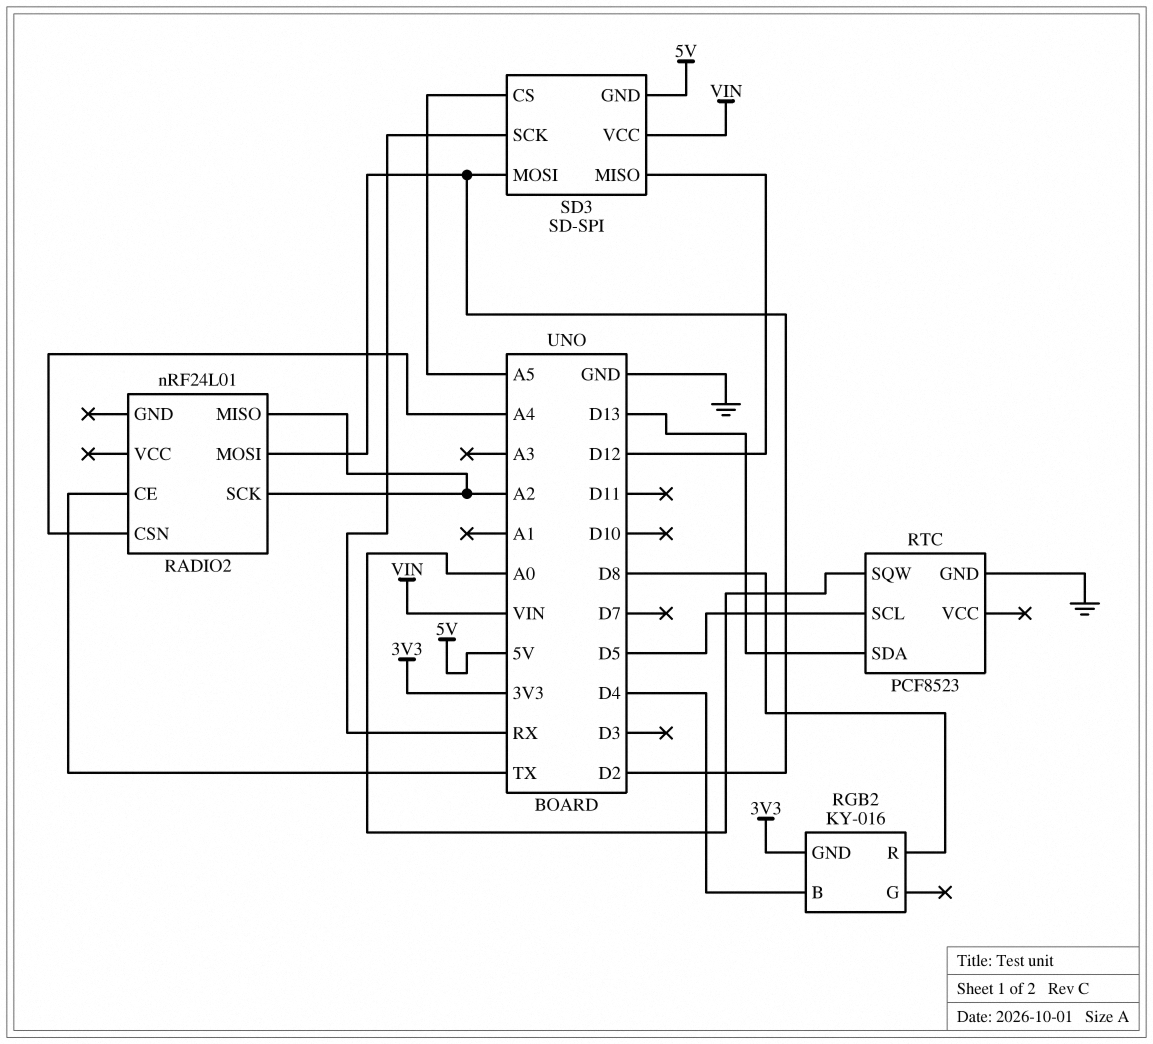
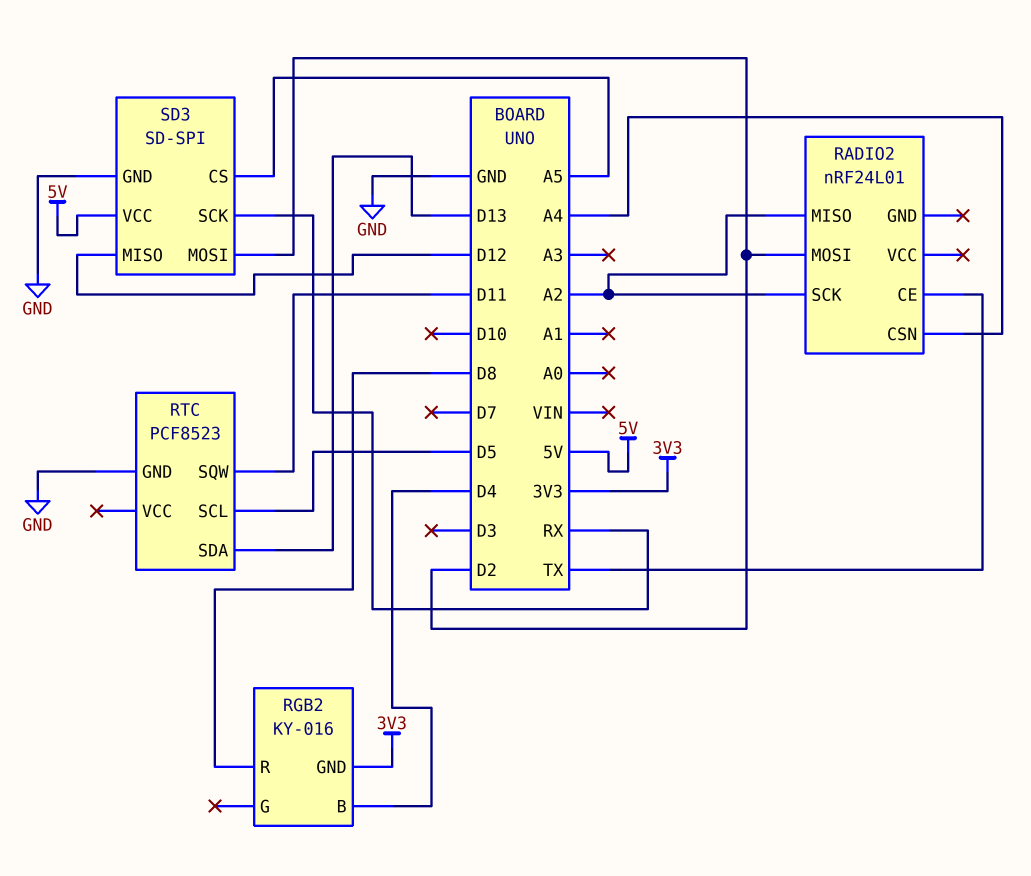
RTC pin SQW: A0 -> D11
SD3 pin GND: 5V -> GND
SD3 pin VCC: VIN -> 5V

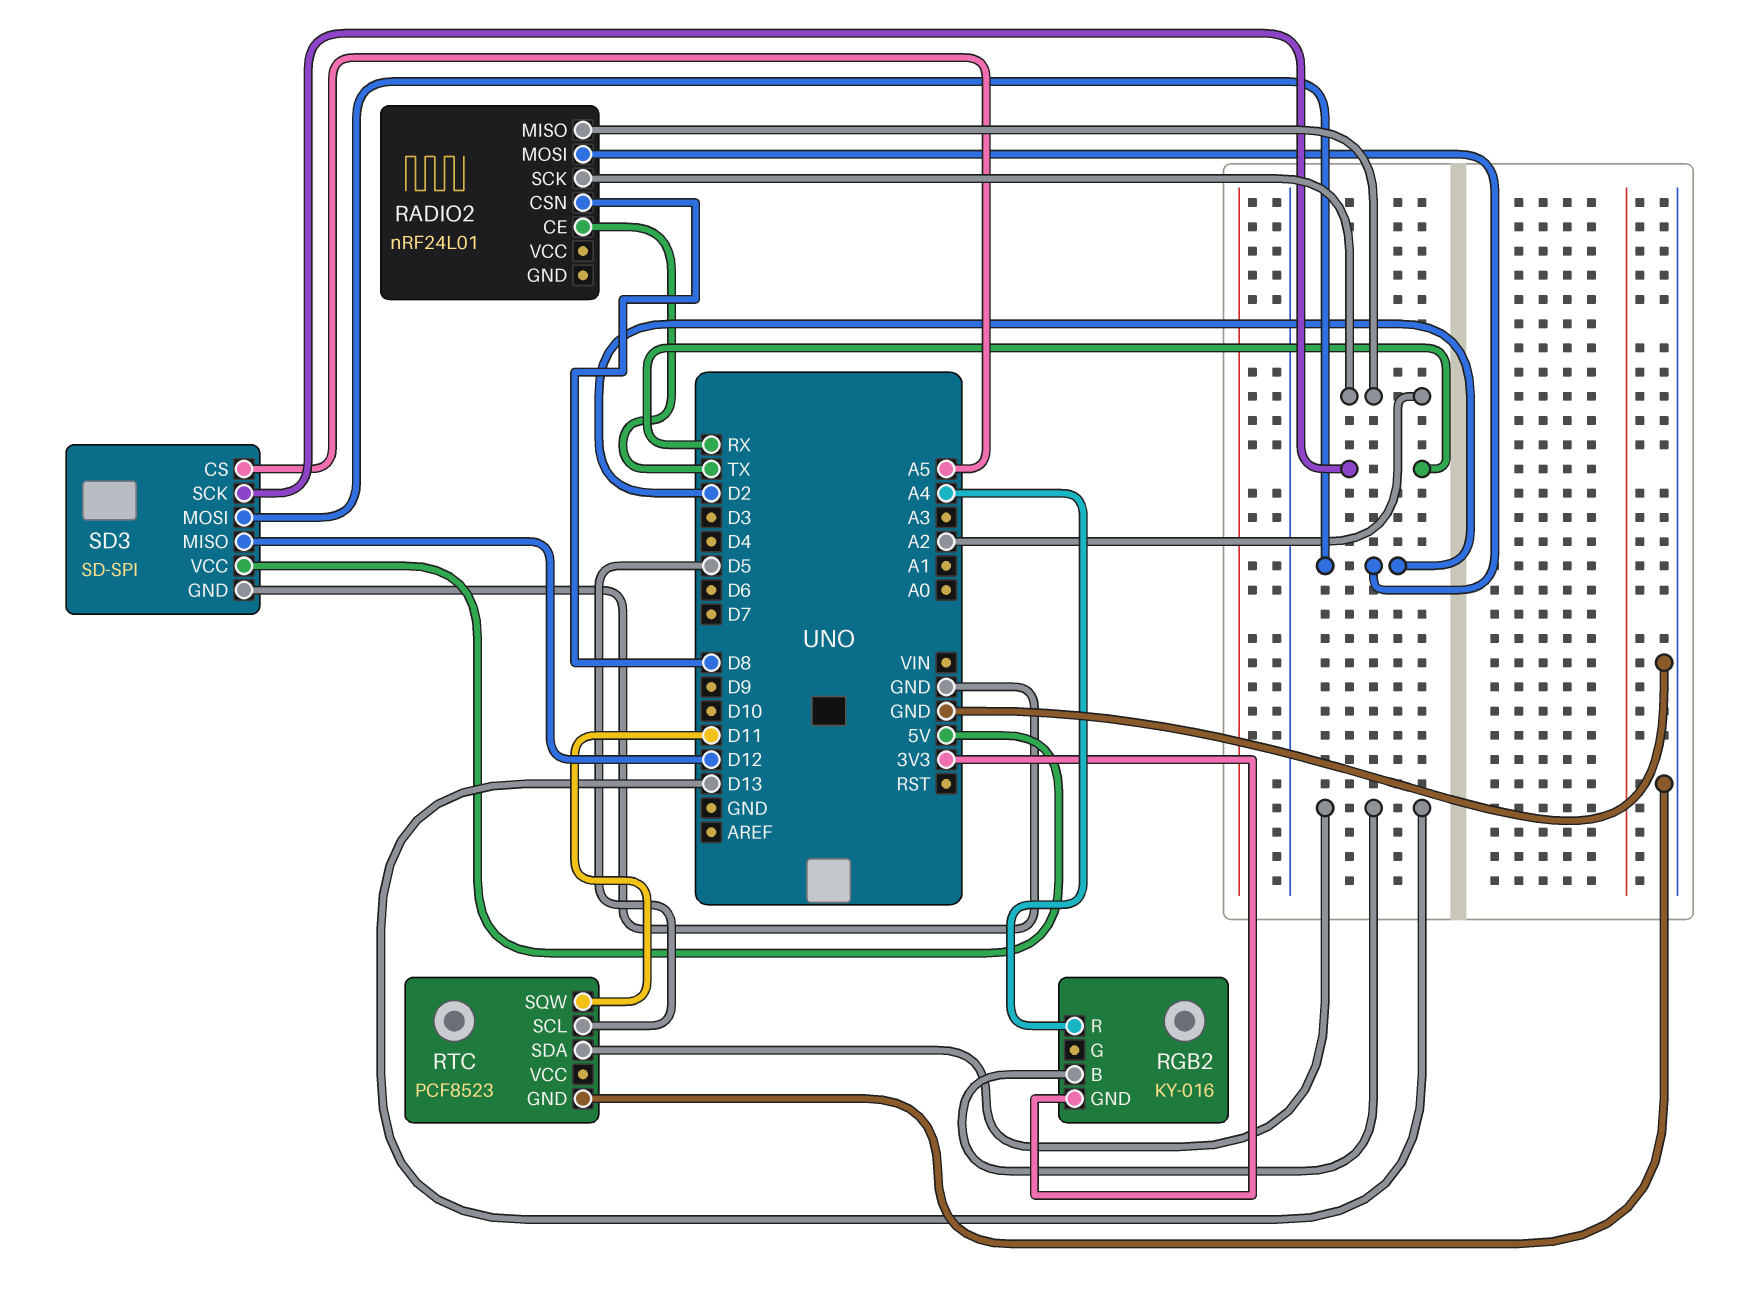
RADIO2 pin CSN: A4 -> D8
RGB2 pin B: D4 -> D13
RGB2 pin R: D8 -> A4

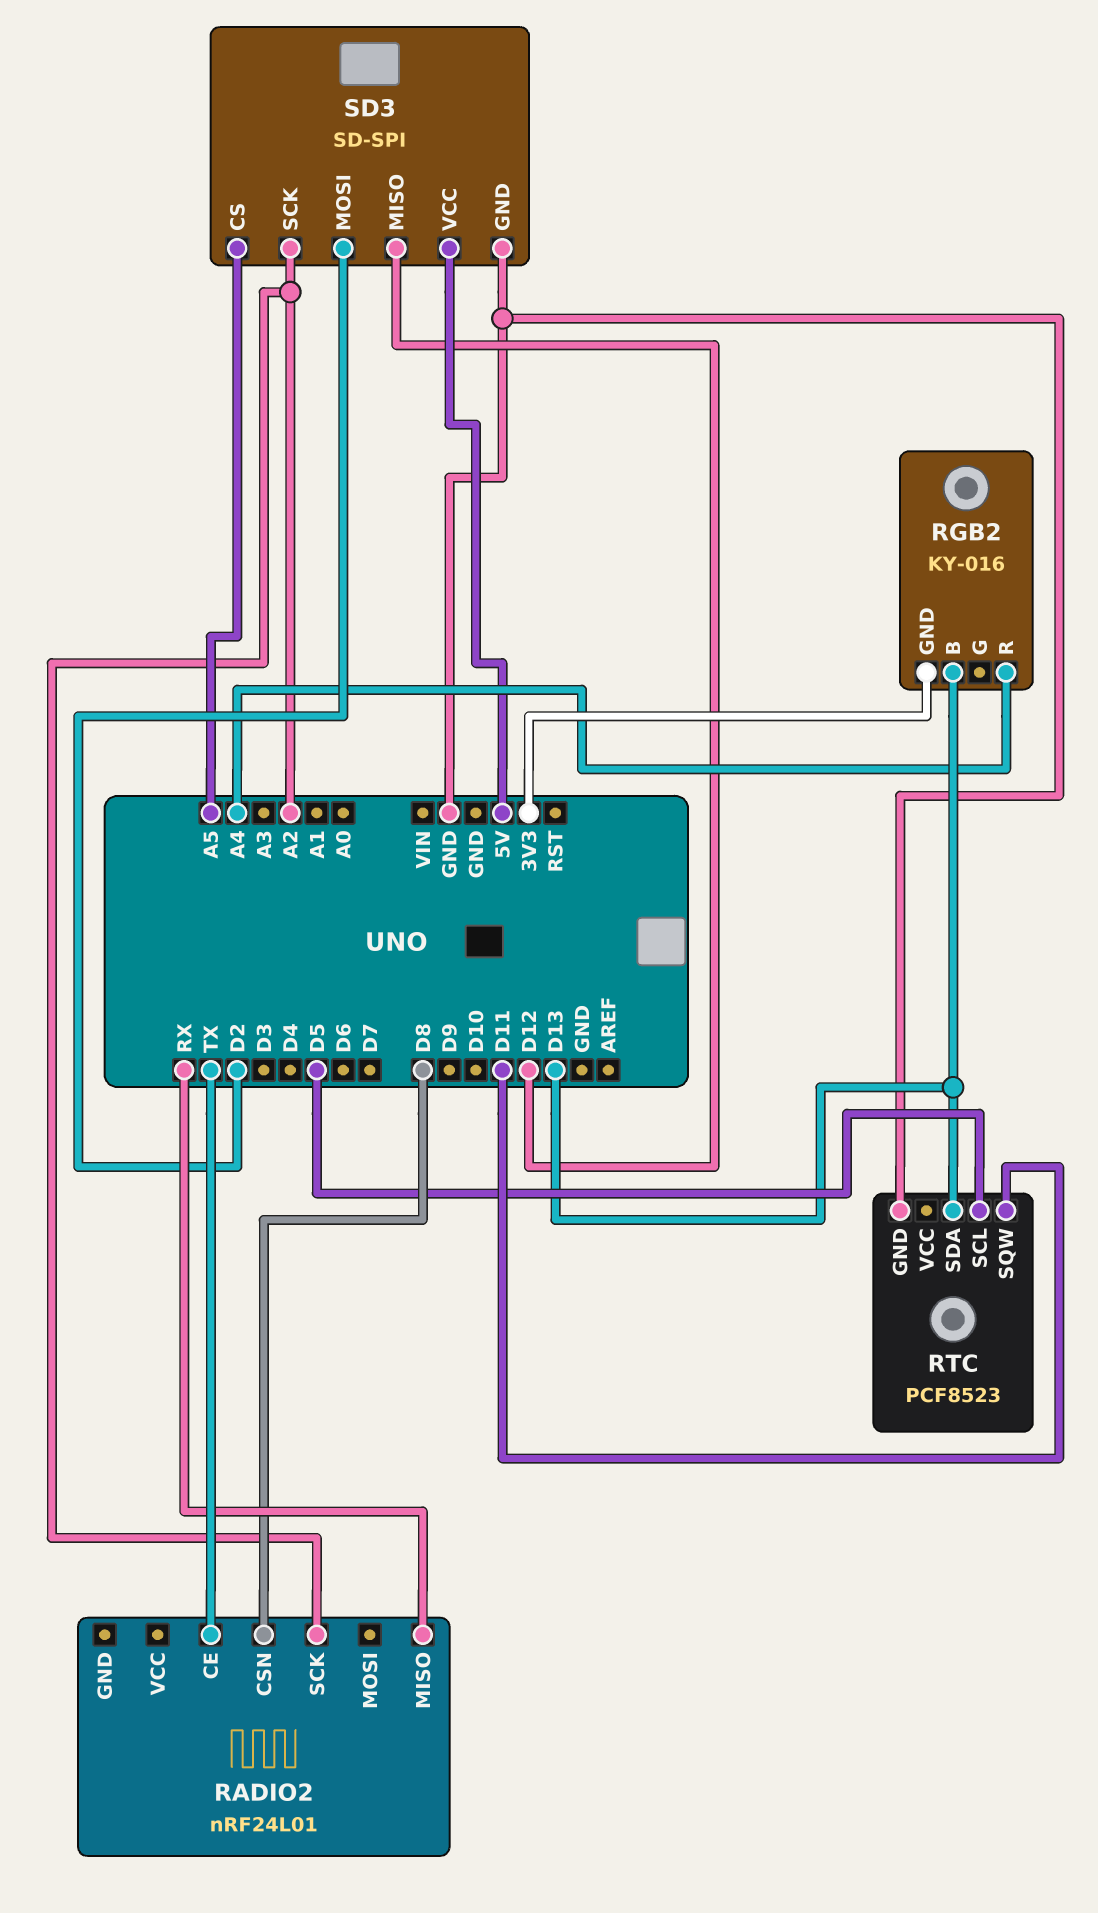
RADIO2 pin MISO: A2 -> RX
RADIO2 pin MOSI: D2 -> none
SD3 pin SCK: RX -> A2

